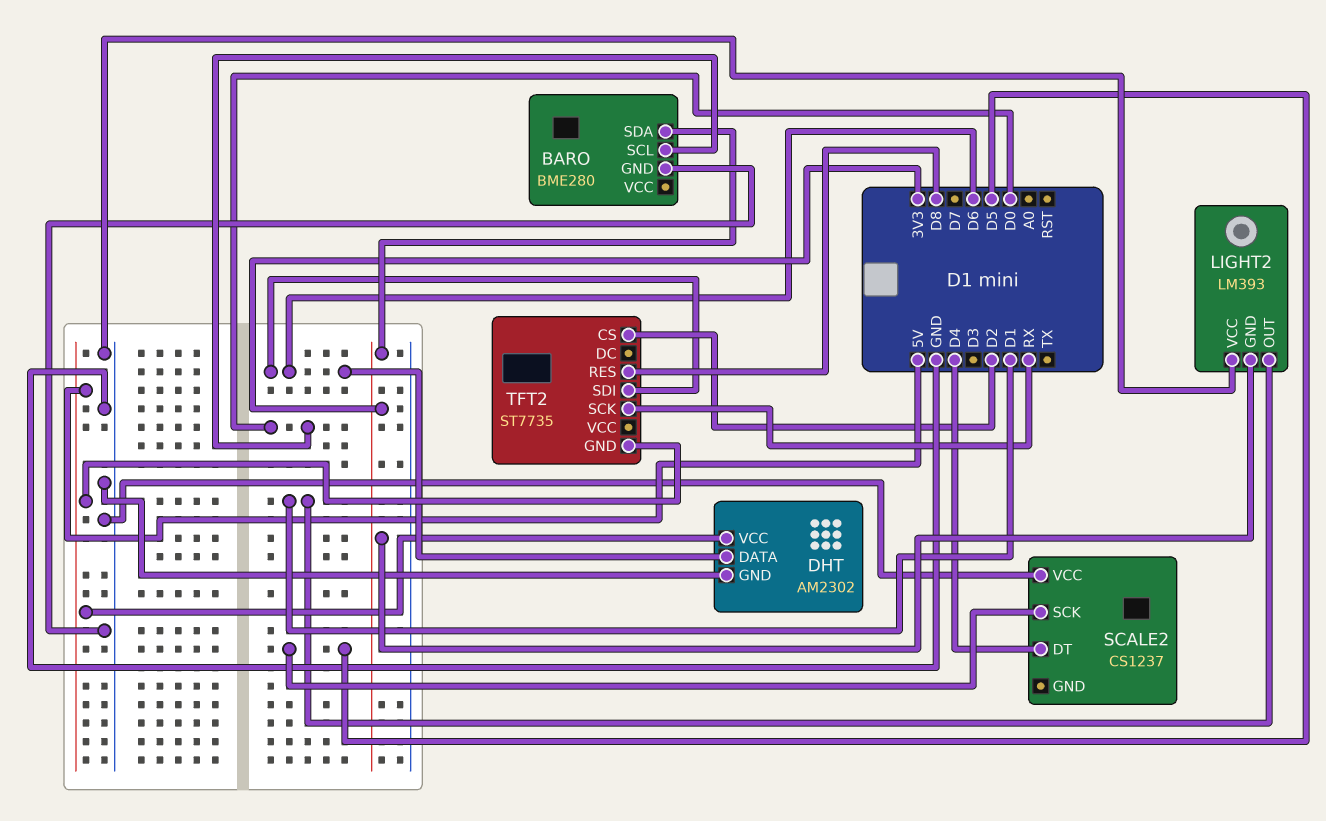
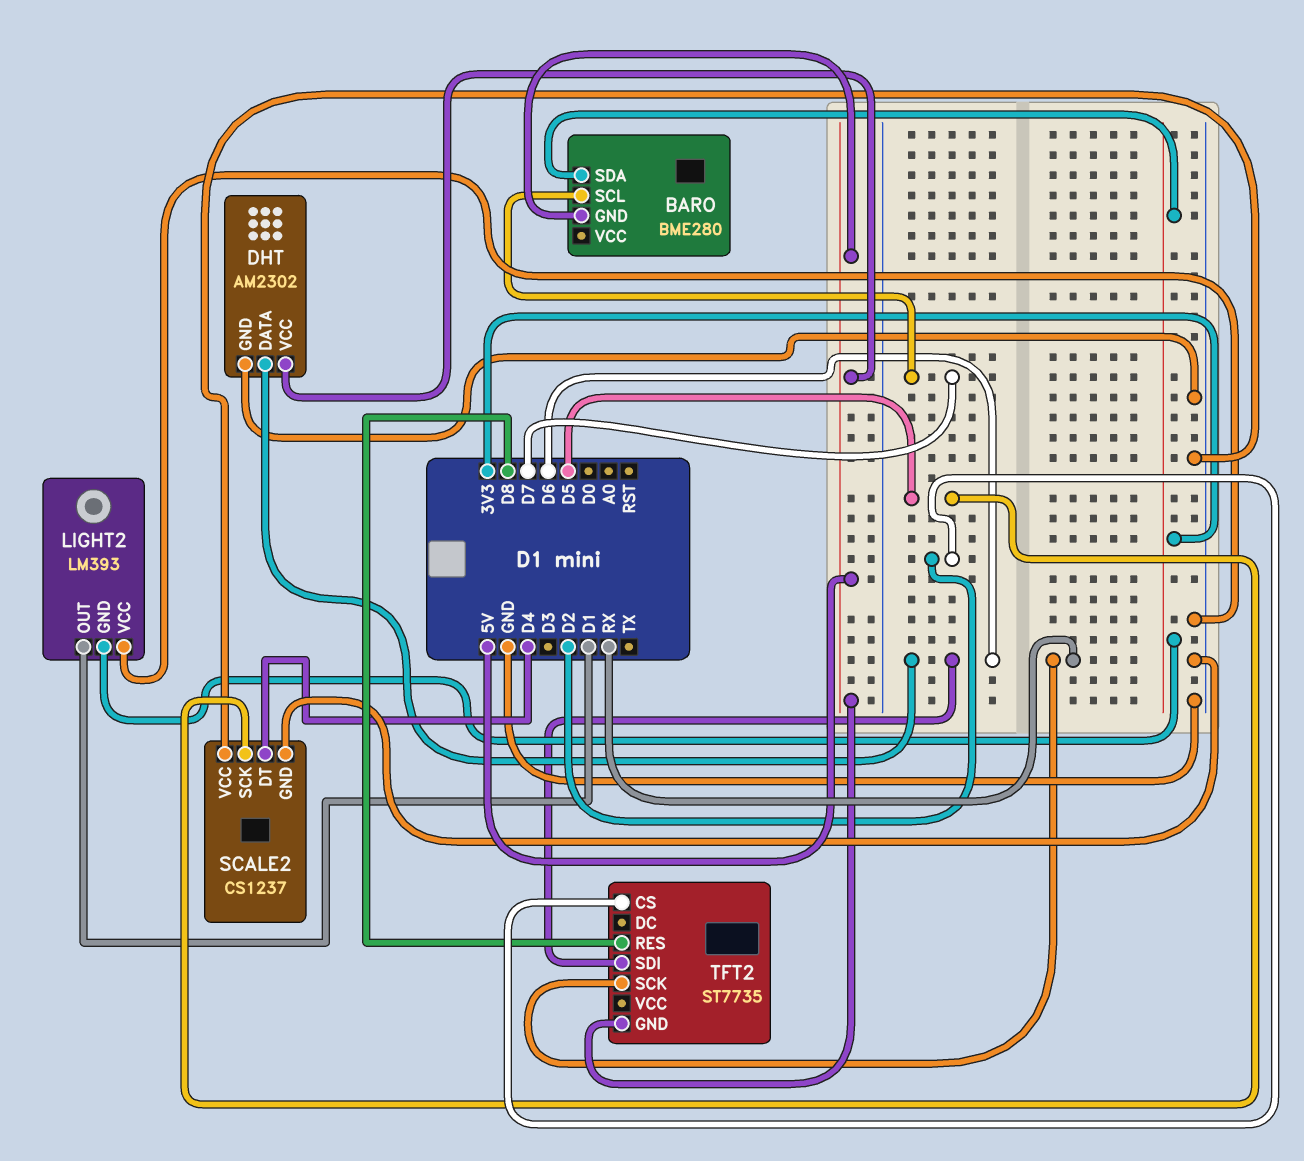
BARO pin GND: GND -> 5V
BARO pin SCL: D0 -> D7
SCALE2 pin GND: none -> GND

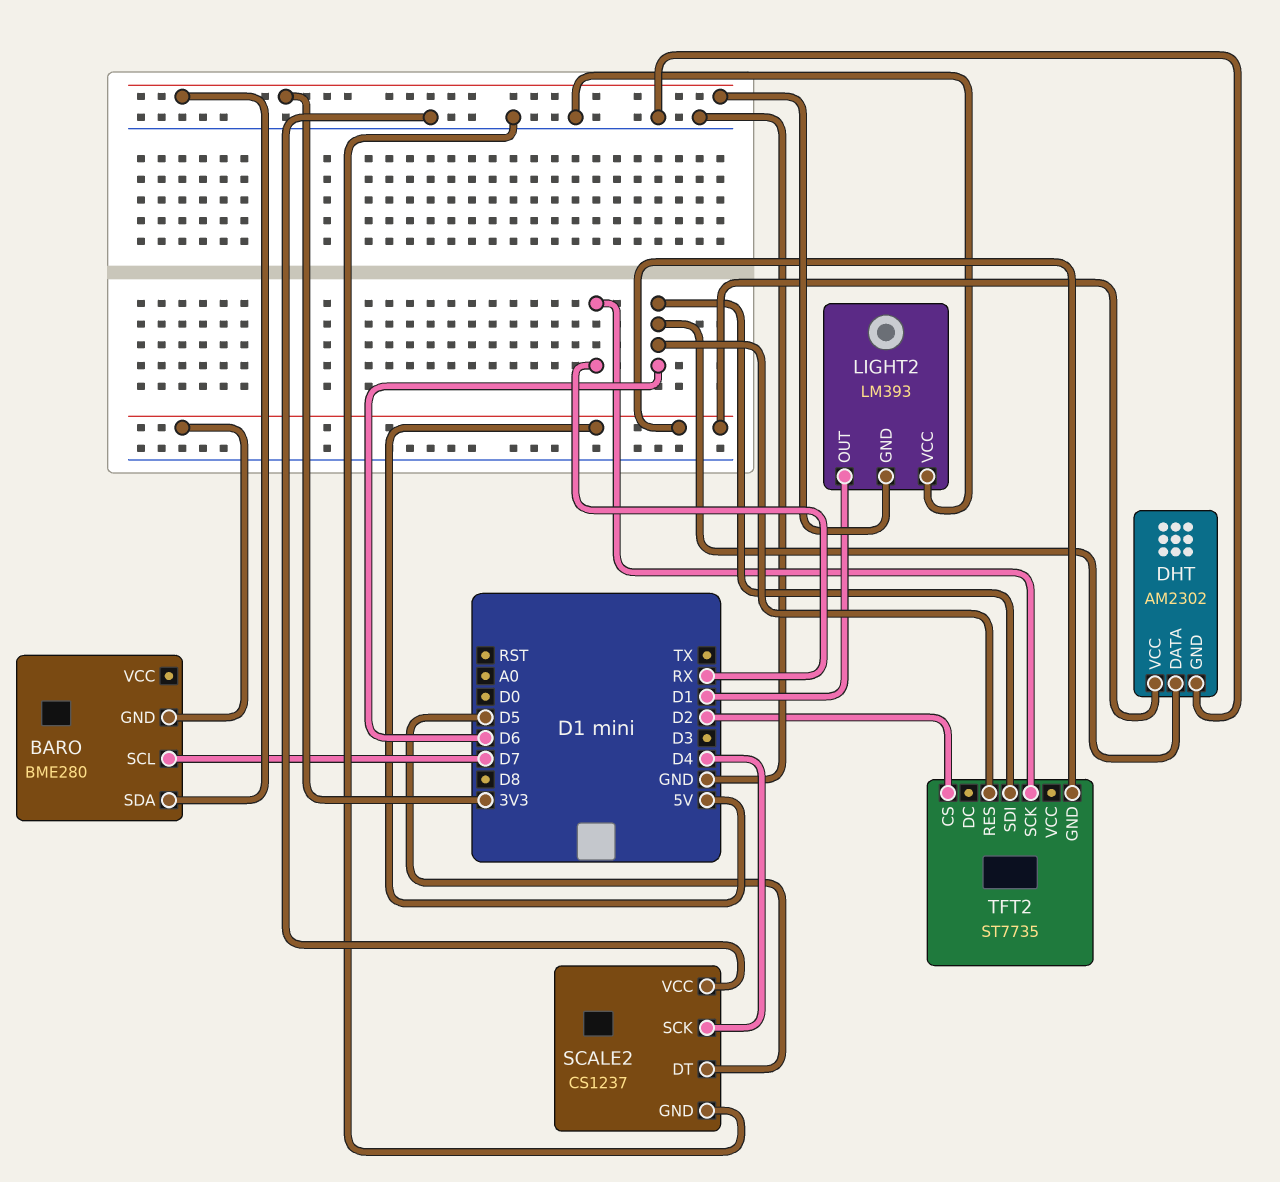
SCALE2 pin DT: D4 -> D5
SCALE2 pin SCK: D5 -> D4
TFT2 pin RES: D8 -> D6

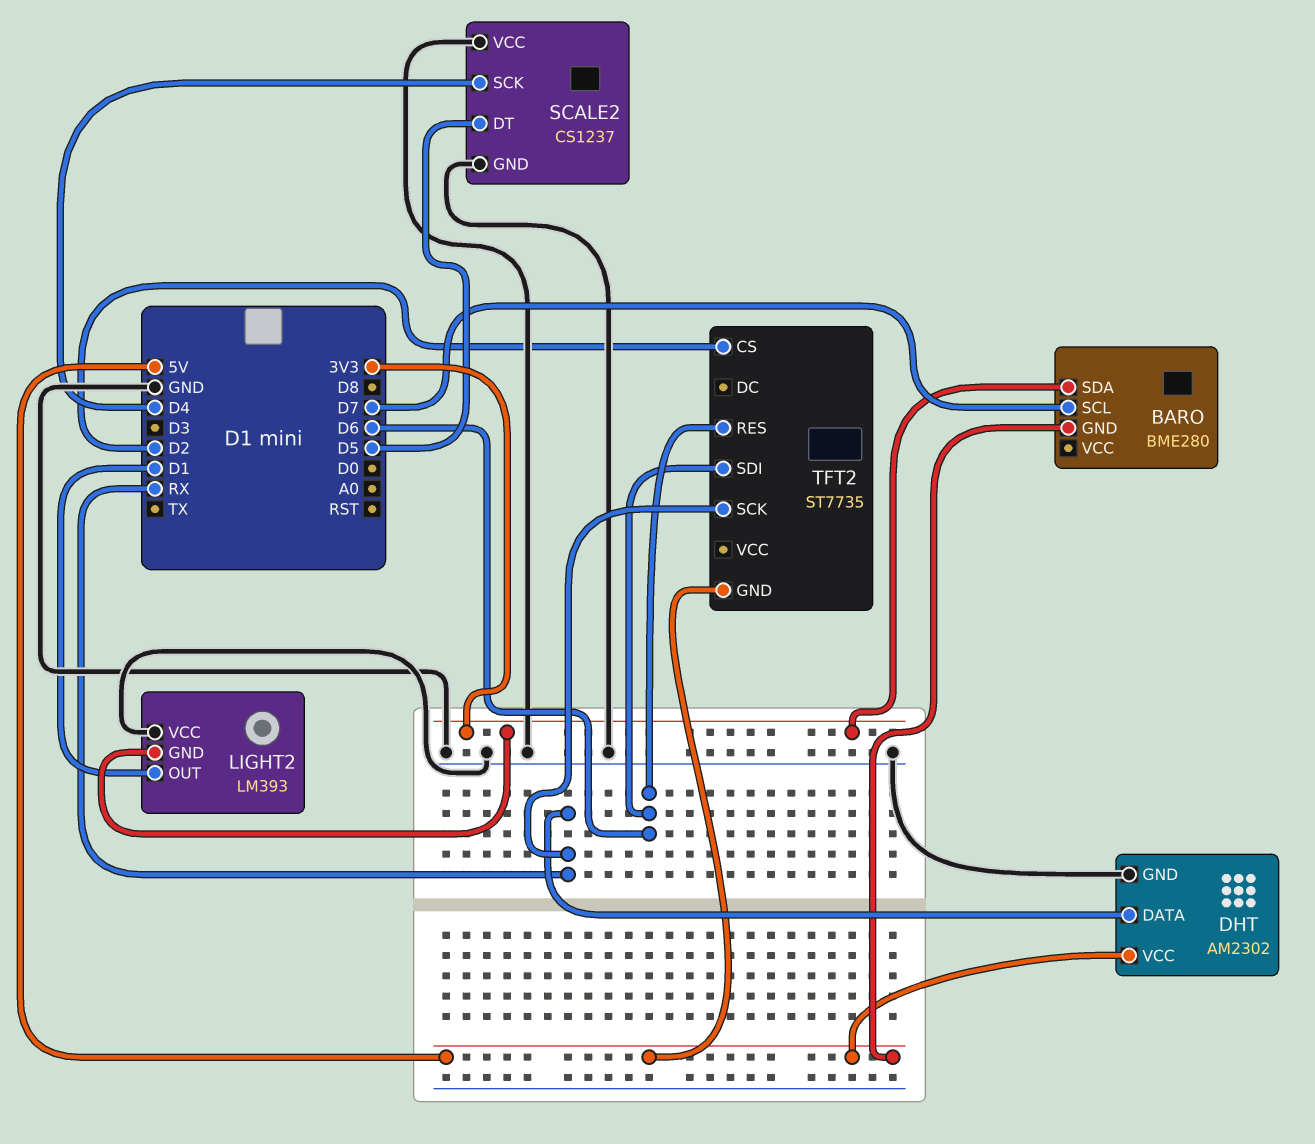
DHT pin DATA: D6 -> RX

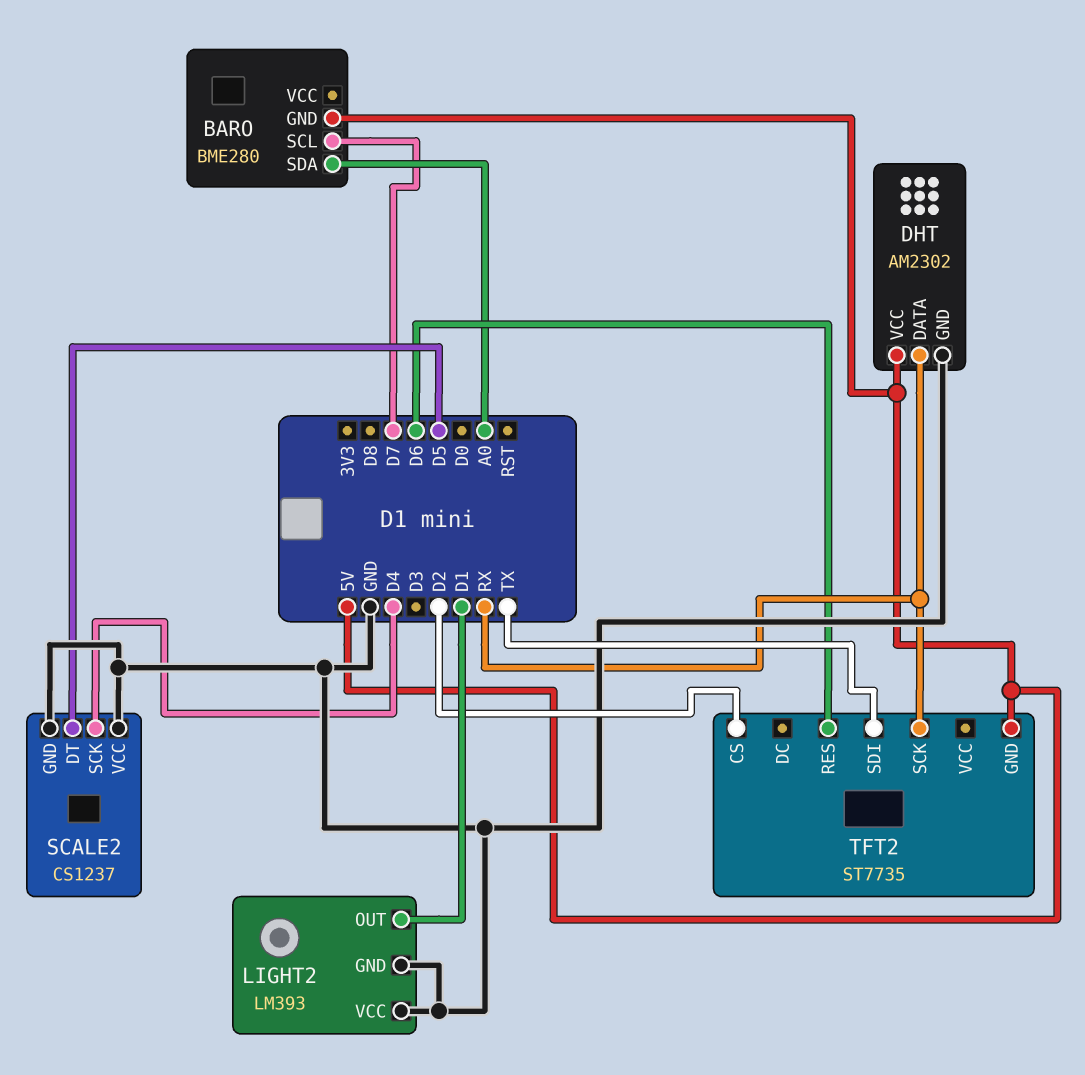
BARO pin SDA: 3V3 -> A0
LIGHT2 pin GND: 3V3 -> GND
TFT2 pin SDI: D6 -> TX

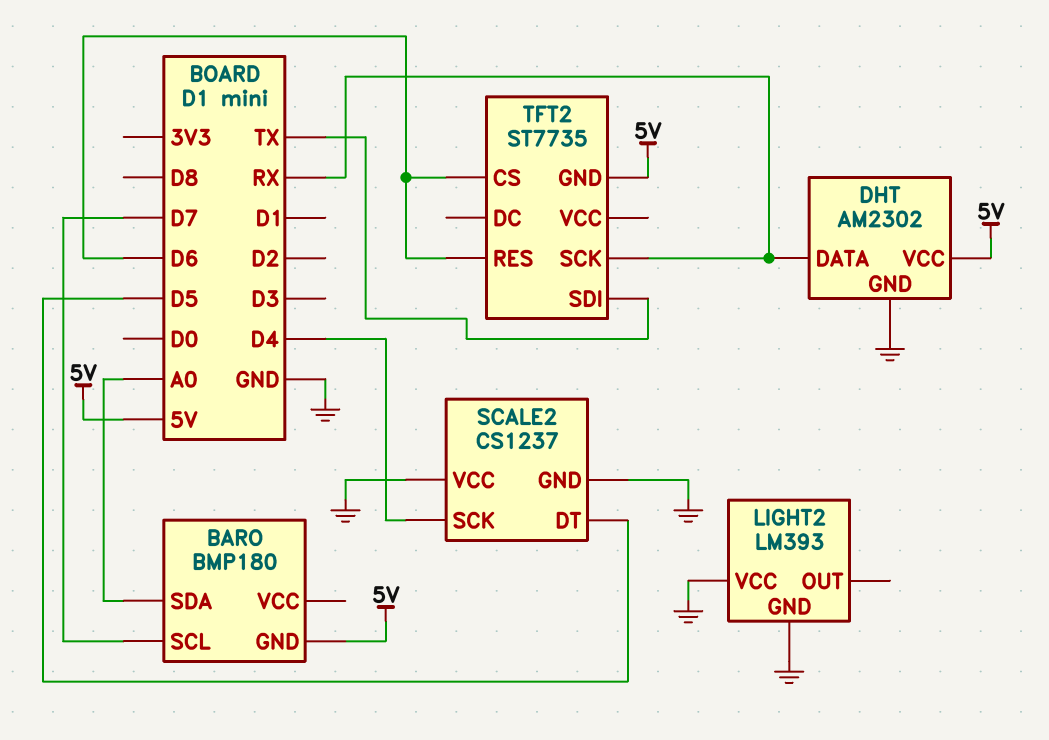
BARO: BME280 -> BMP180
LIGHT2 pin OUT: D1 -> none
TFT2 pin CS: D2 -> D6

